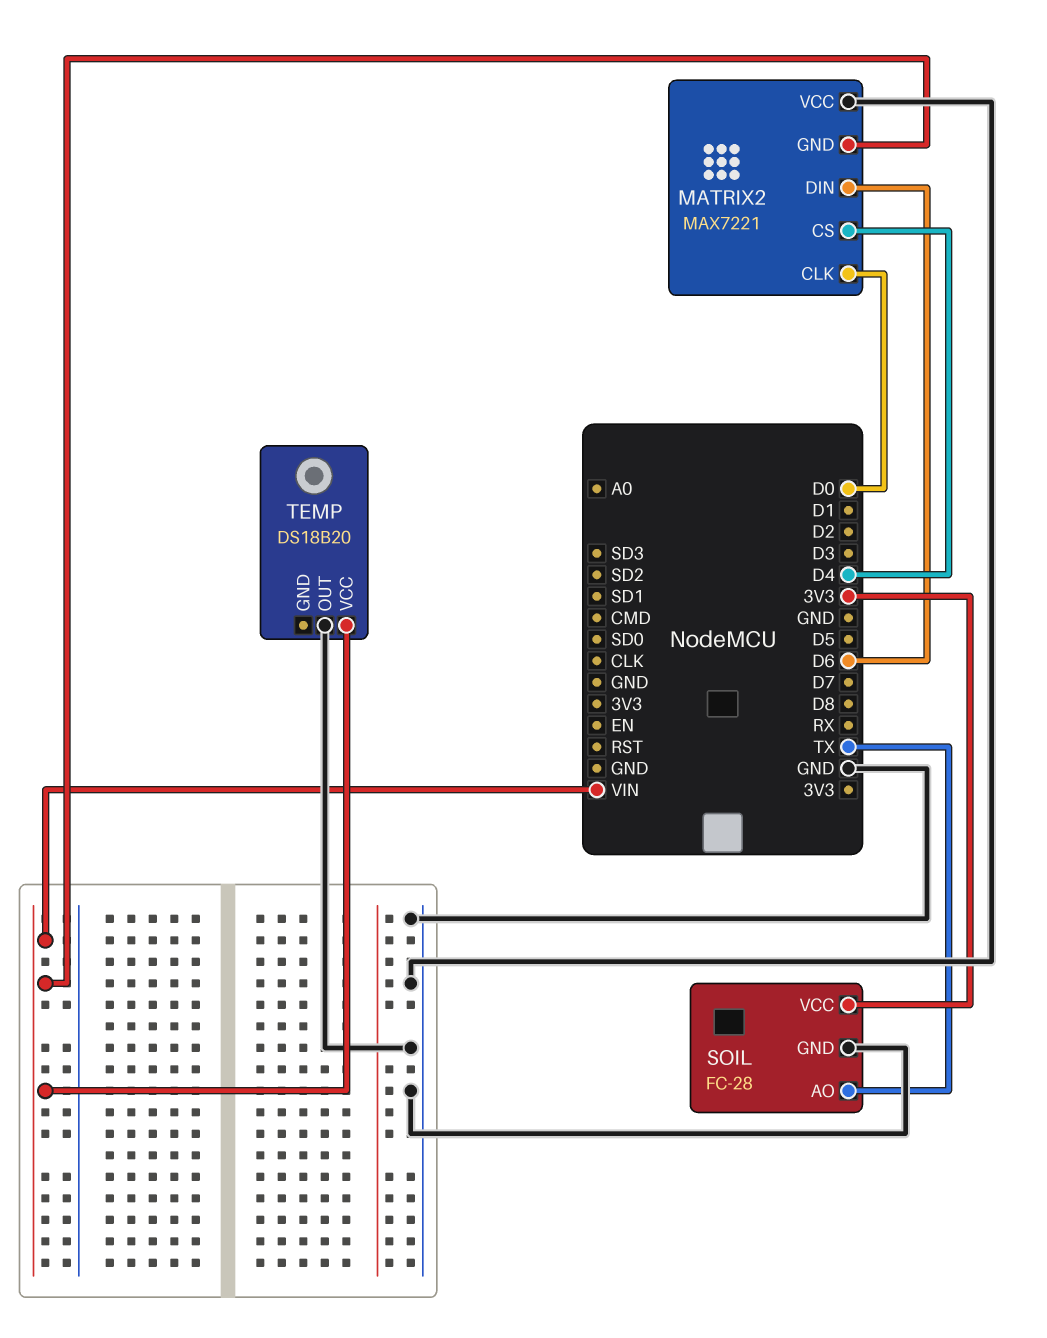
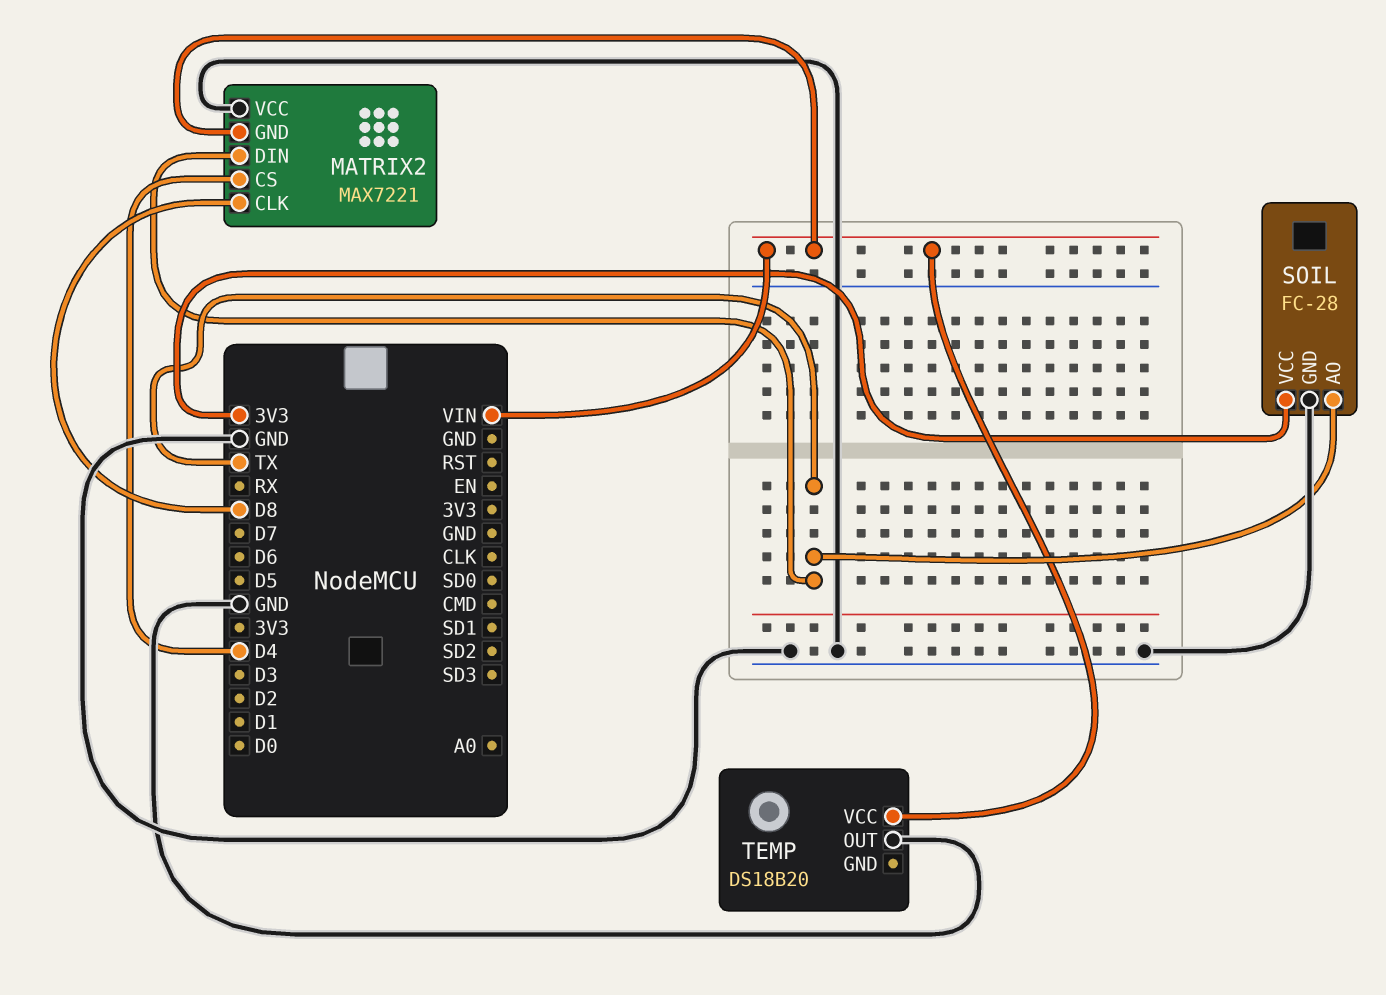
MATRIX2 pin CLK: D0 -> D8
MATRIX2 pin DIN: D6 -> TX

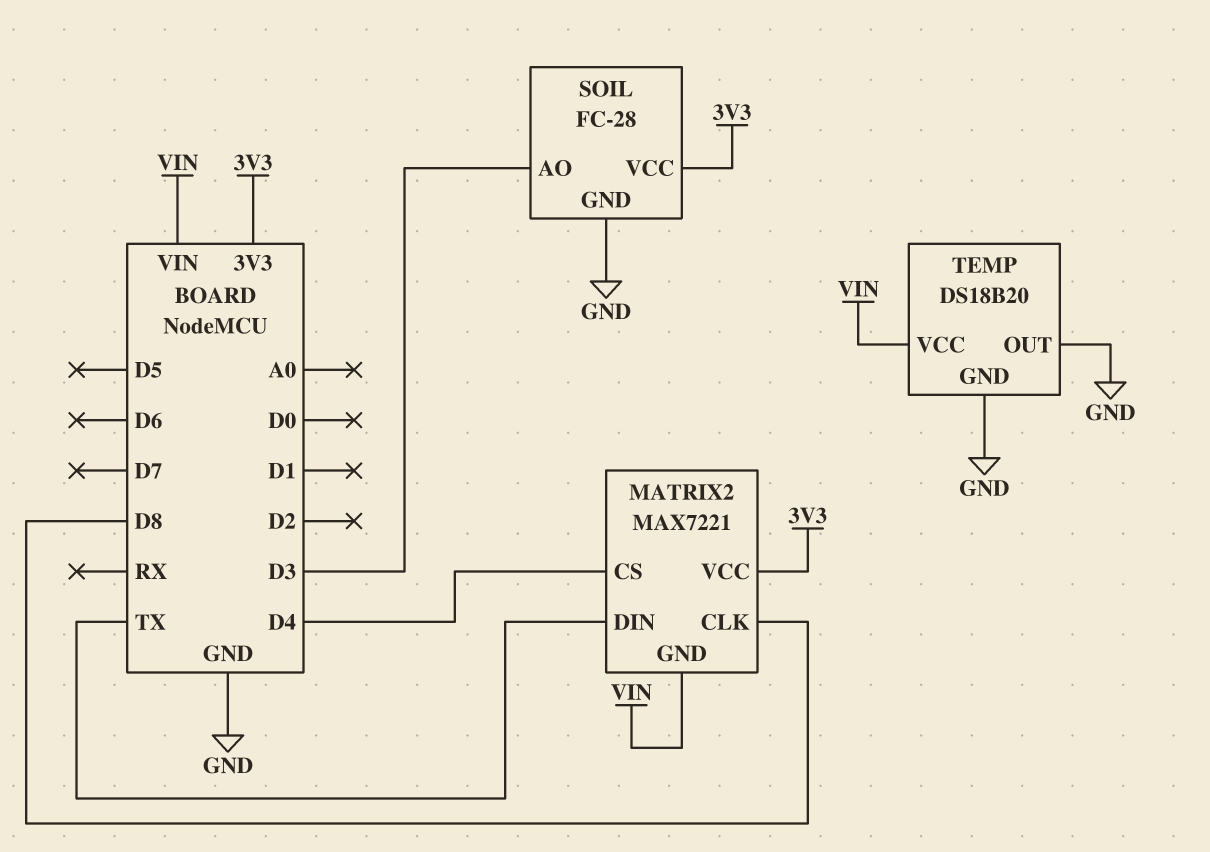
MATRIX2 pin VCC: GND -> 3V3
SOIL pin AO: TX -> D3
TEMP pin GND: none -> GND

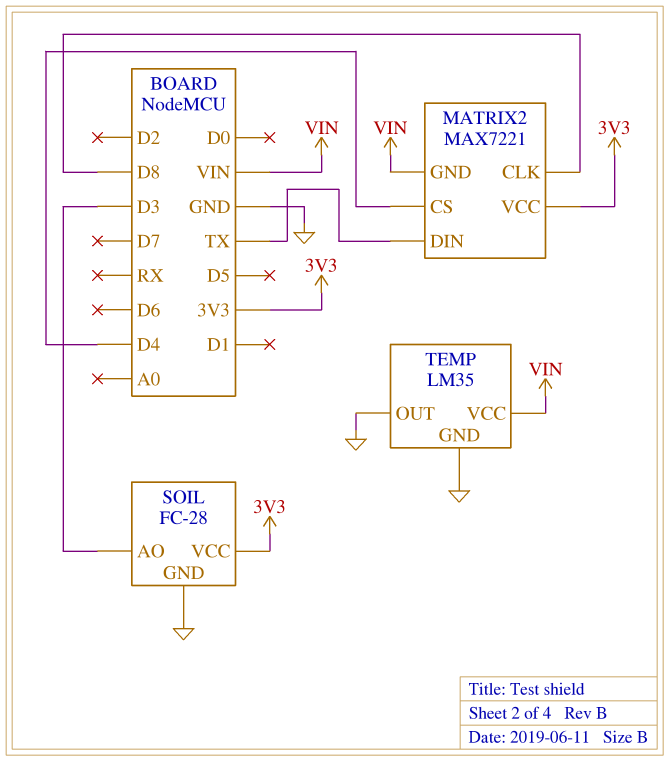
TEMP: DS18B20 -> LM35

